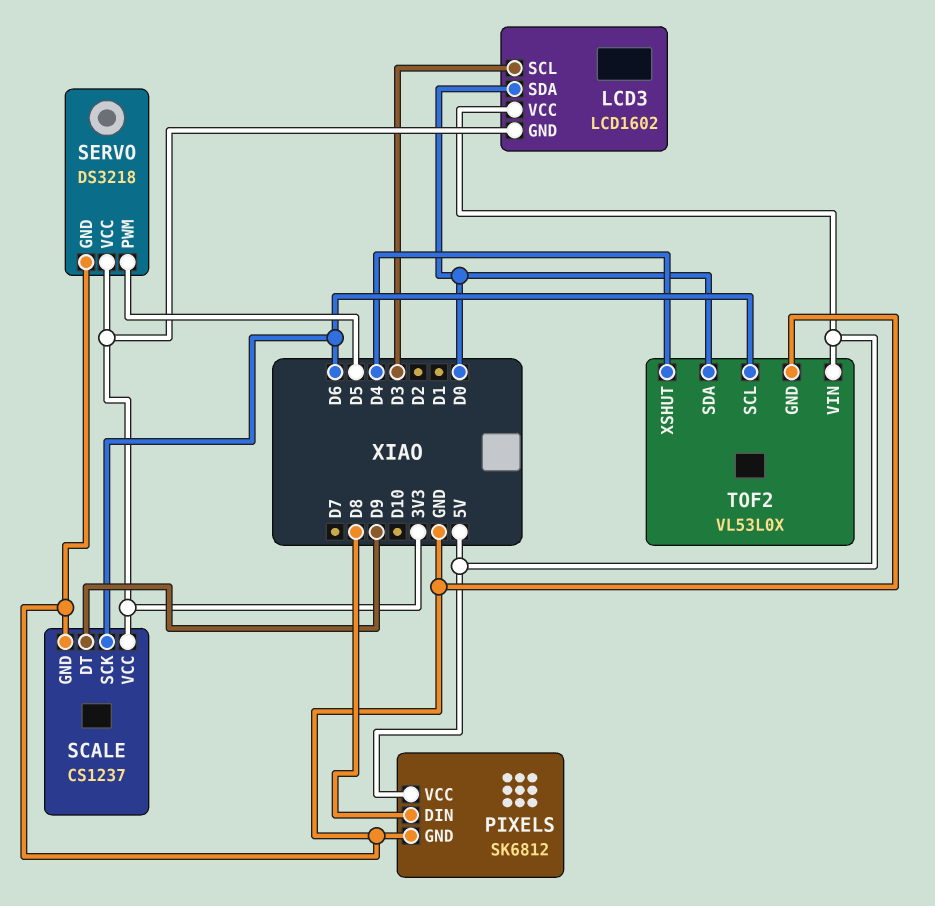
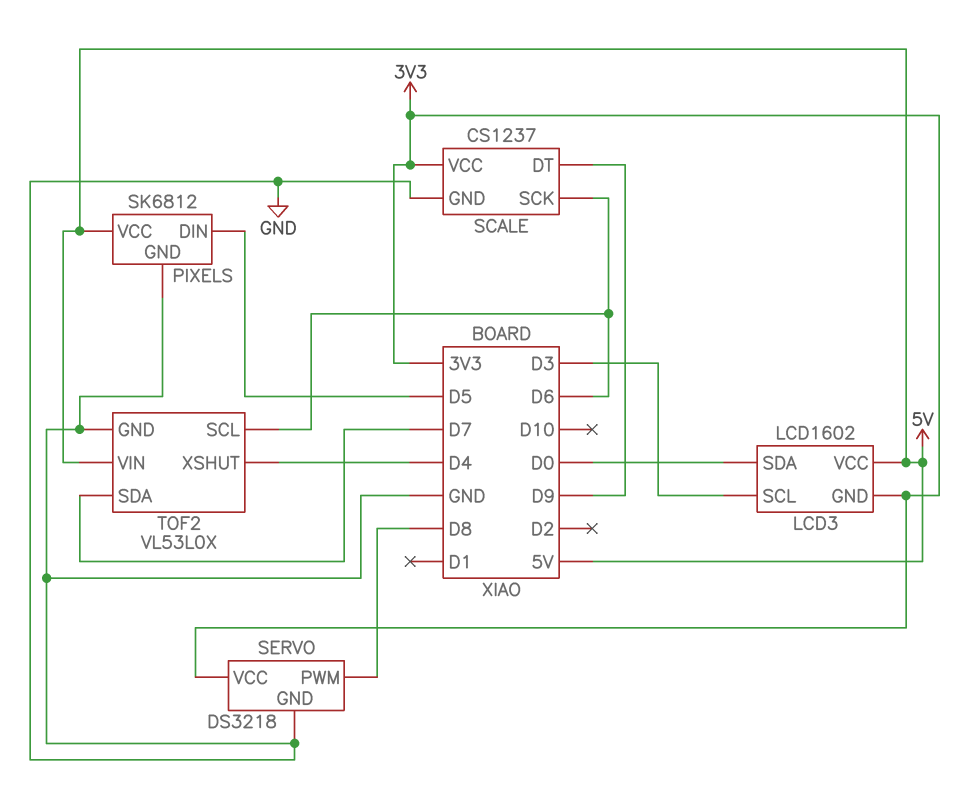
PIXELS pin DIN: D8 -> D5
SERVO pin PWM: D5 -> D8
TOF2 pin SDA: D0 -> D7

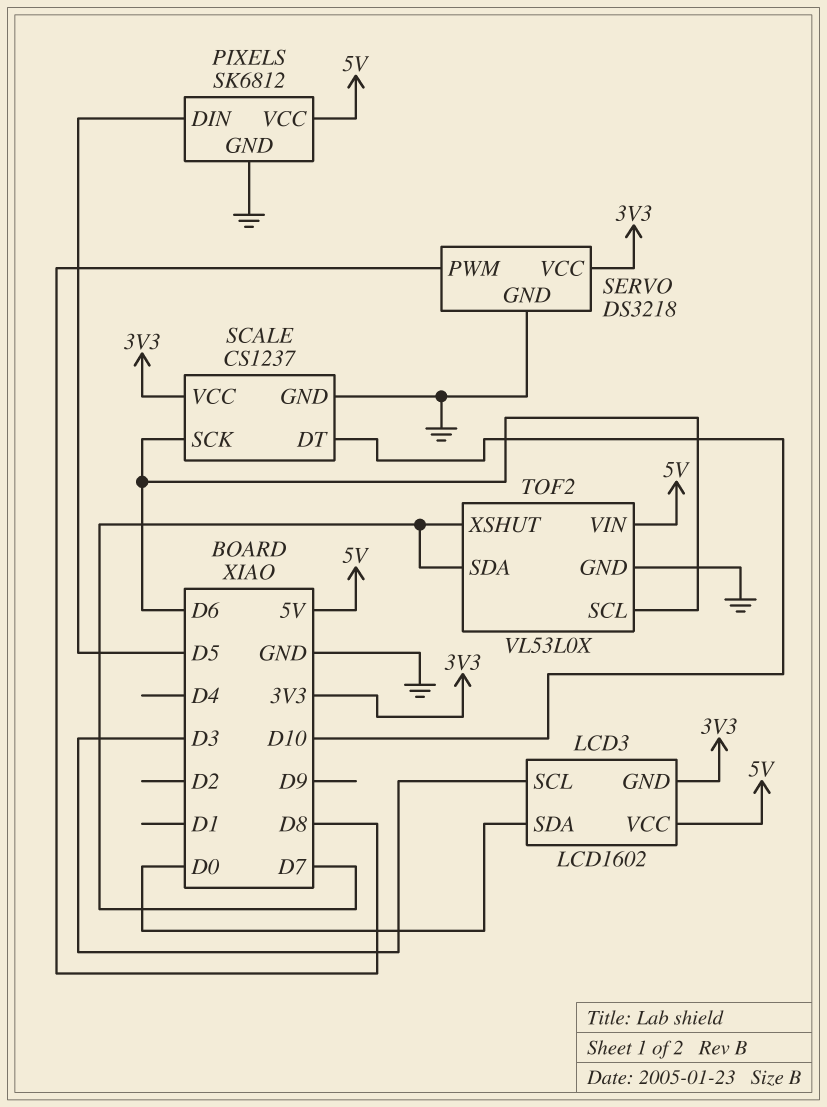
SCALE pin DT: D9 -> D10
TOF2 pin XSHUT: D4 -> D7

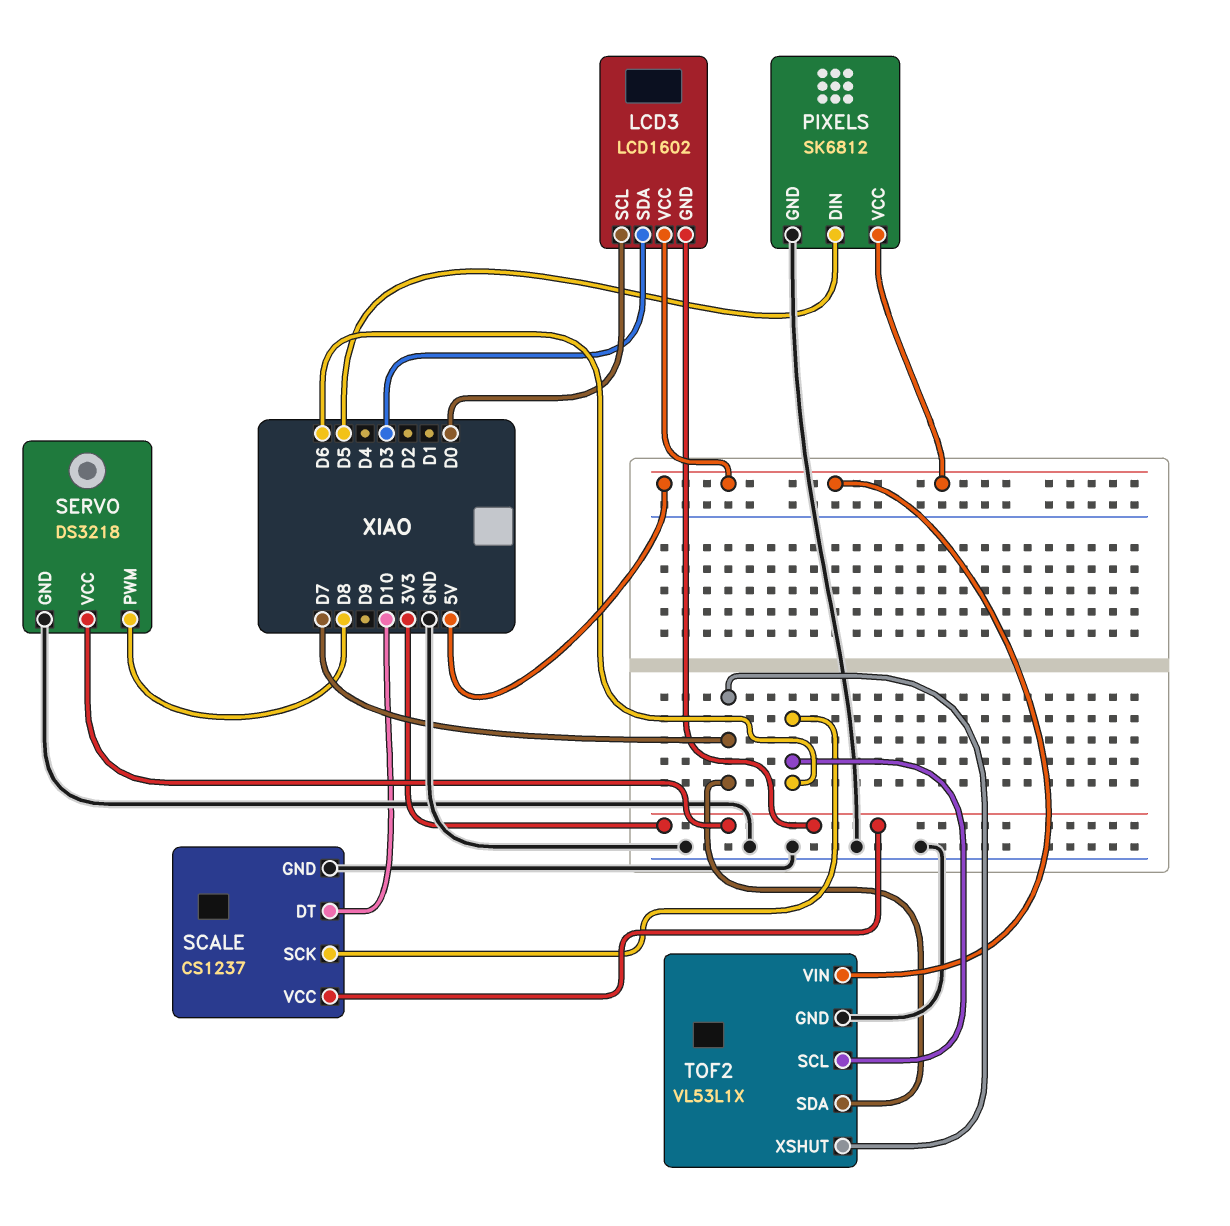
LCD3 pin SCL: D3 -> D0
LCD3 pin SDA: D0 -> D3
TOF2: VL53L0X -> VL53L1X

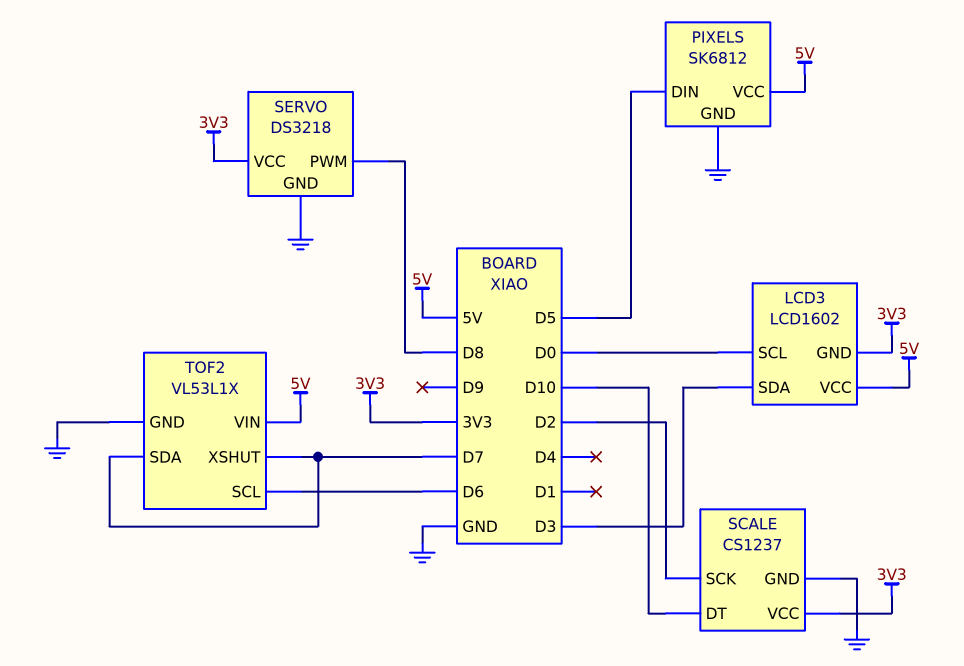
SCALE pin SCK: D6 -> D2

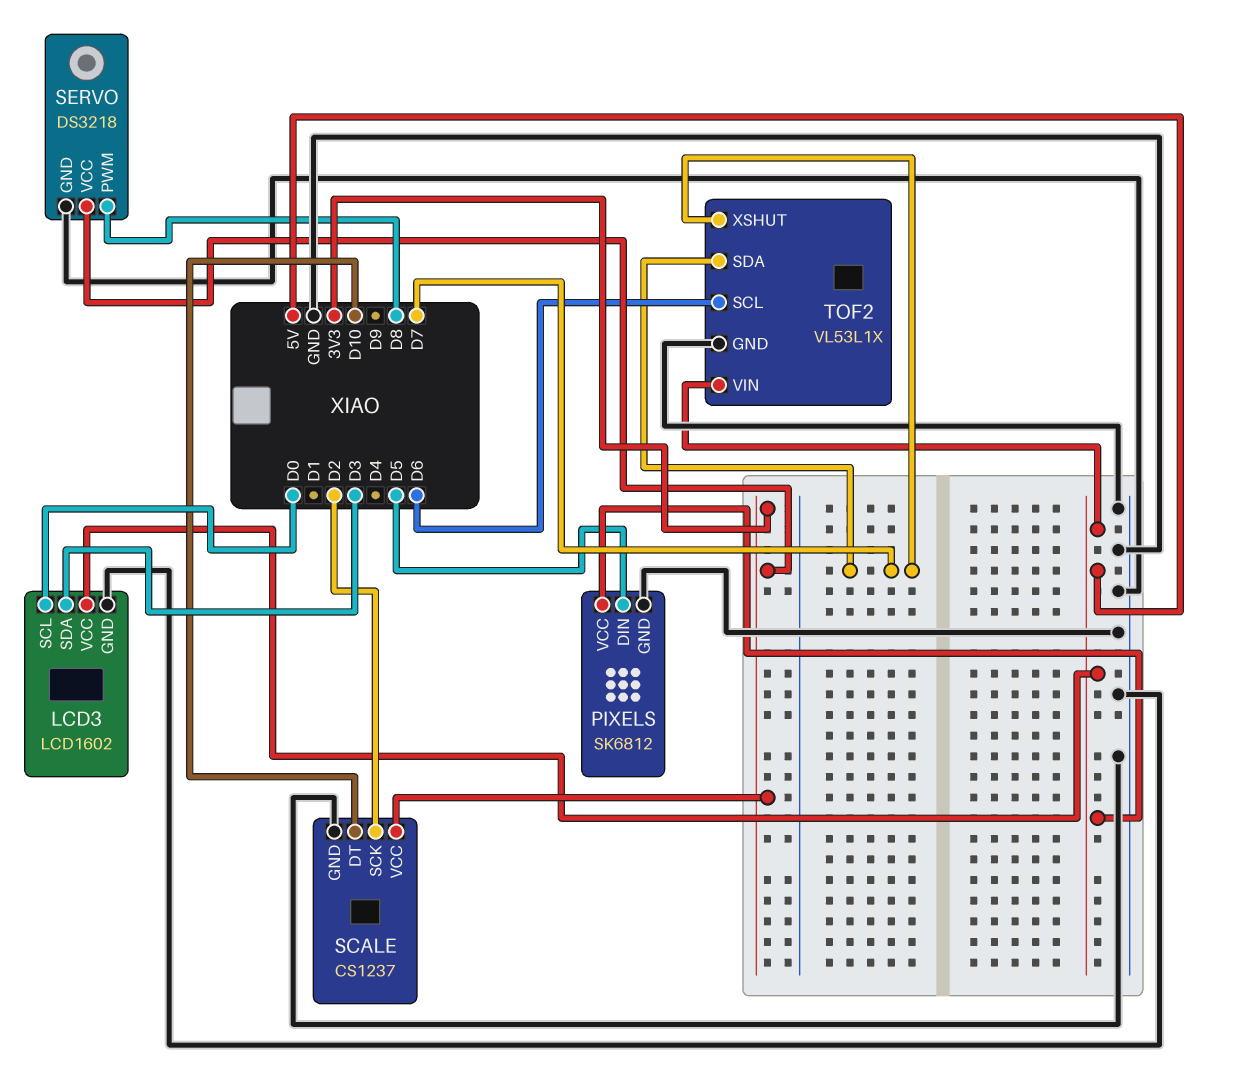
LCD3 pin GND: 3V3 -> GND

